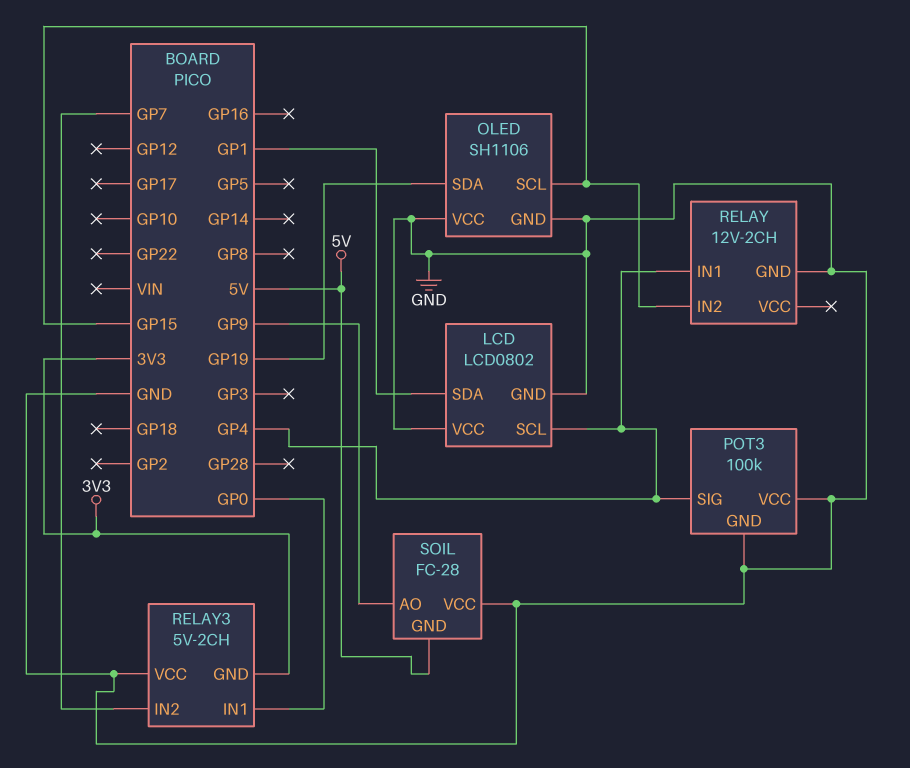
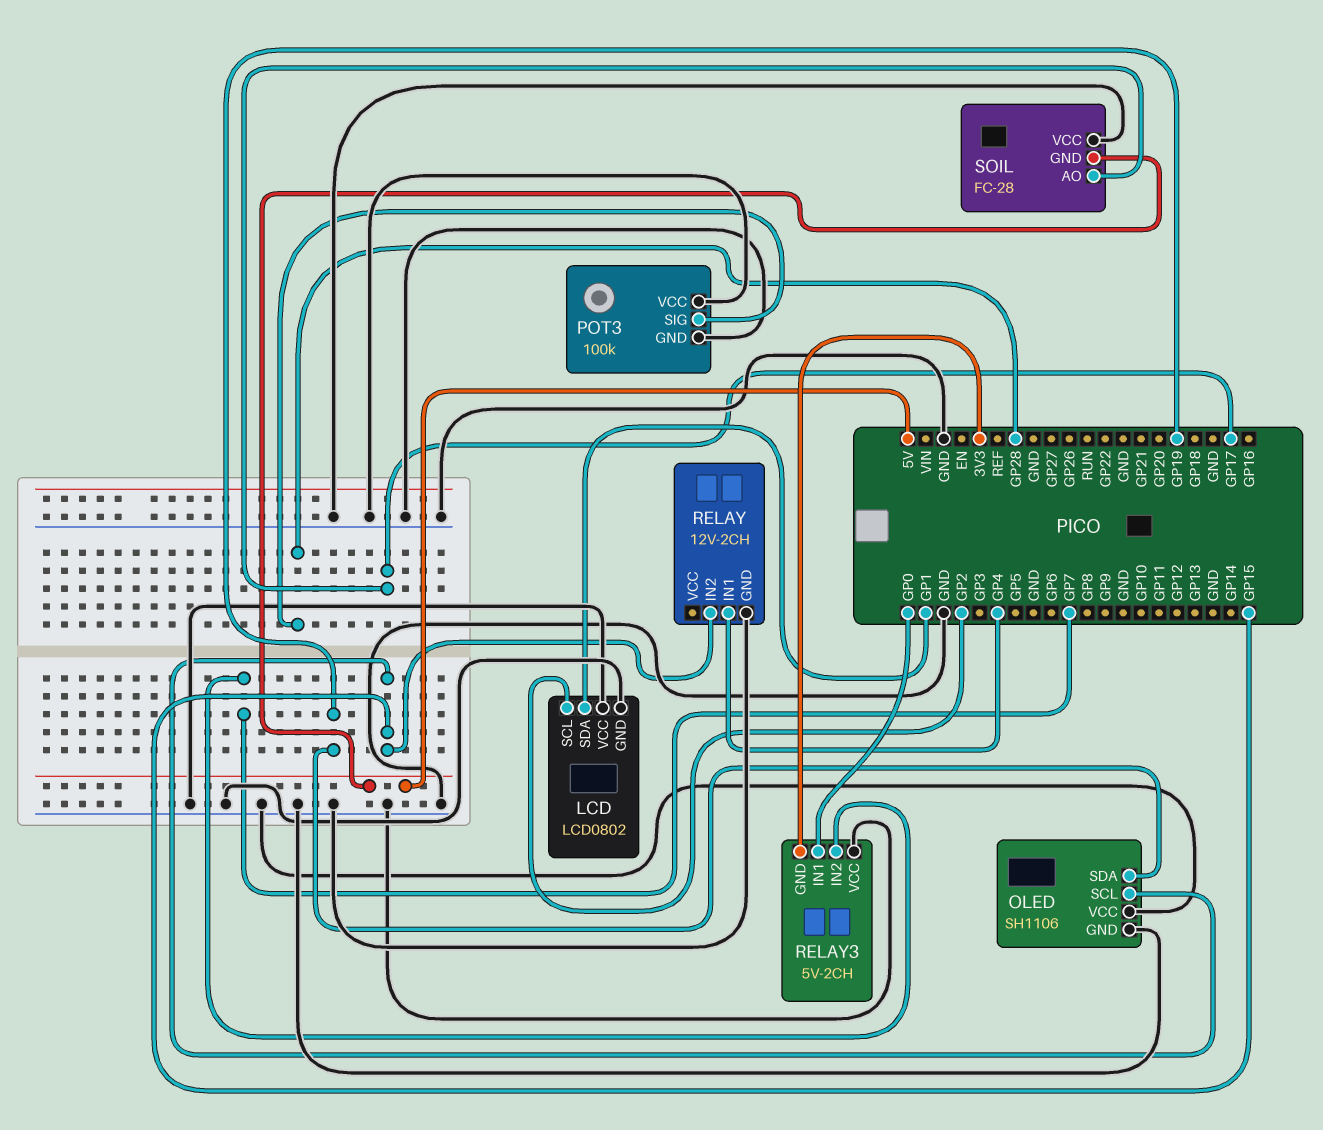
LCD pin SCL: GP4 -> GP2
POT3 pin SIG: GP4 -> GP28
SOIL pin AO: GP9 -> GP17

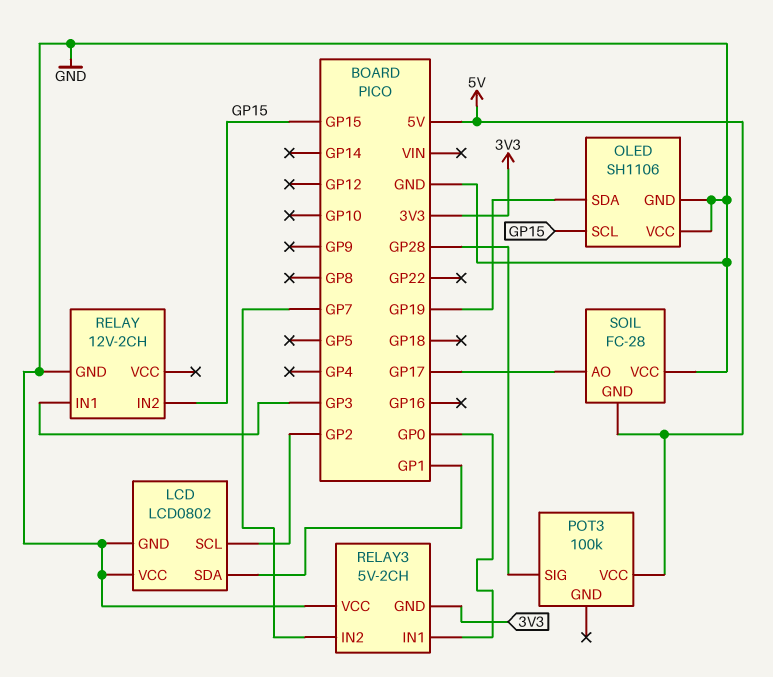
POT3 pin GND: GND -> none
POT3 pin VCC: GND -> 5V
RELAY pin IN1: GP4 -> GP3

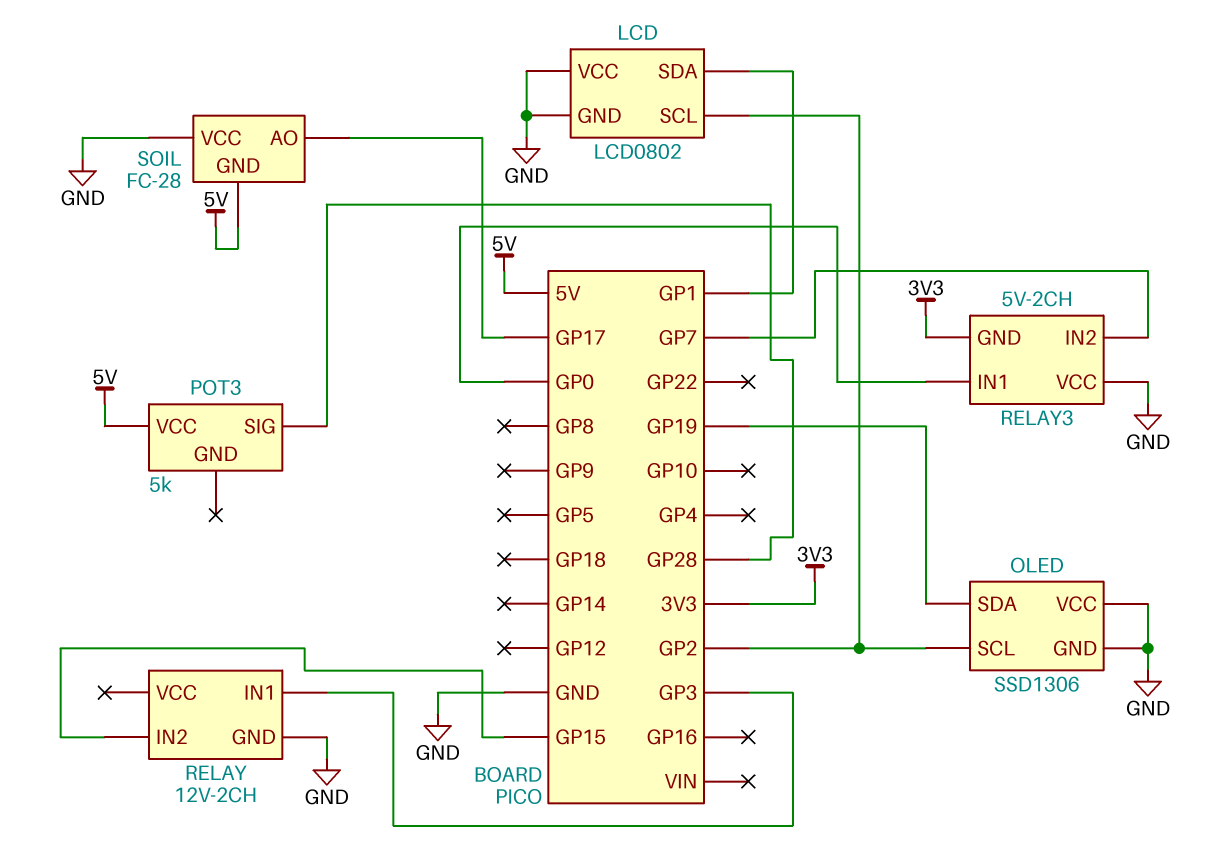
OLED: SH1106 -> SSD1306
OLED pin SCL: GP15 -> GP2
POT3: 100k -> 5k

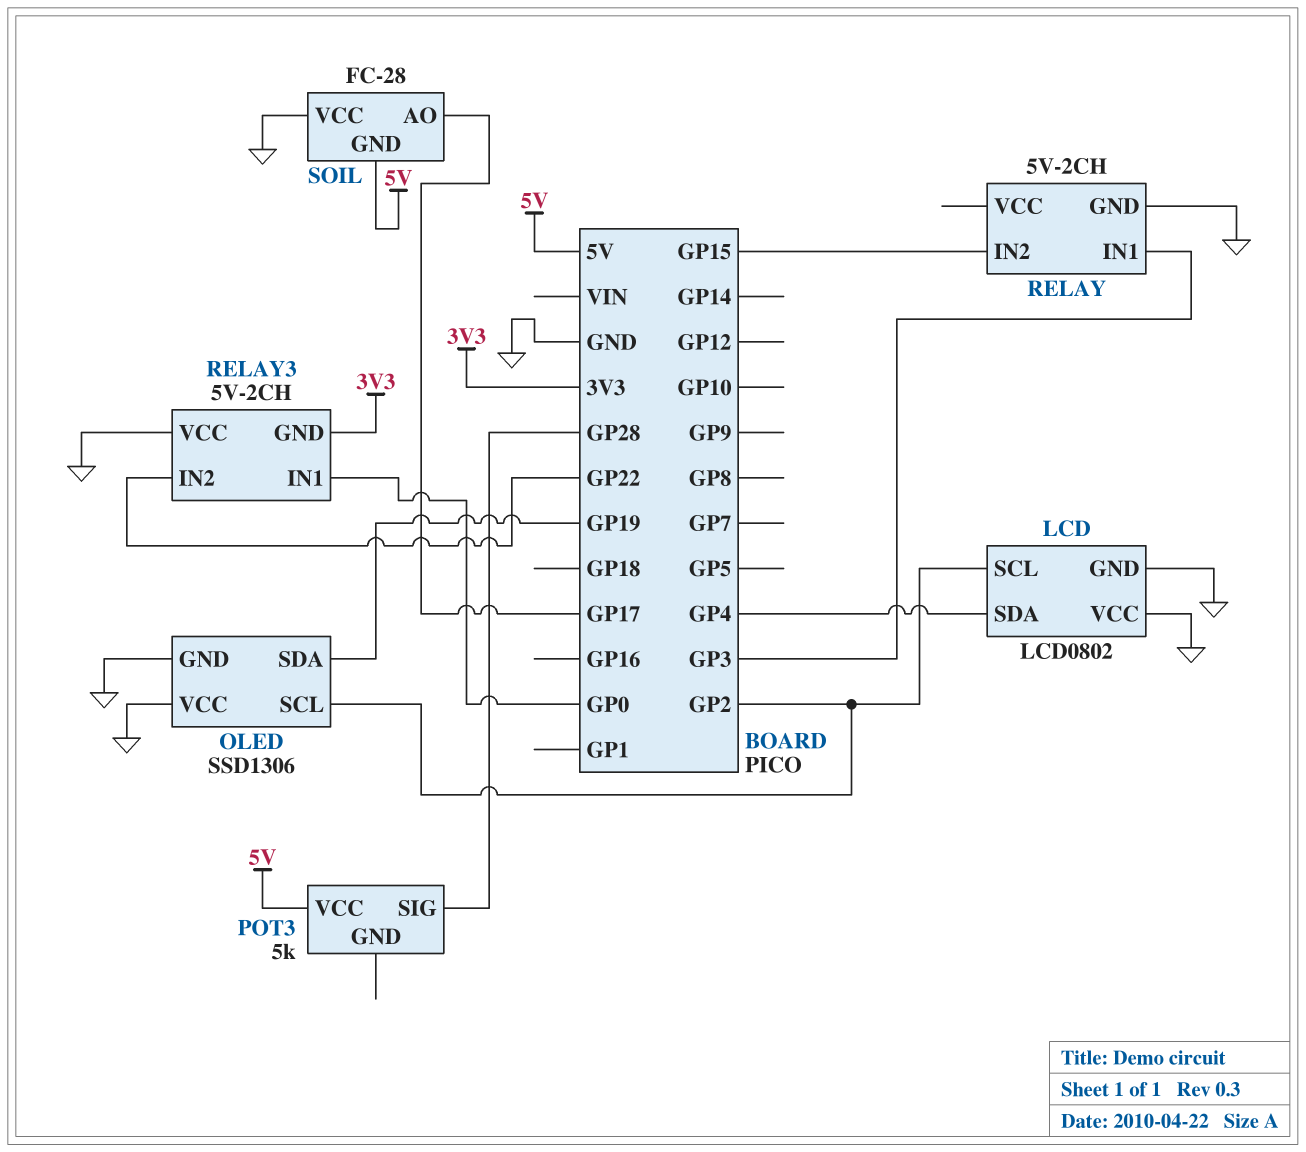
LCD pin SDA: GP1 -> GP4
RELAY: 12V-2CH -> 5V-2CH
RELAY3 pin IN2: GP7 -> GP22

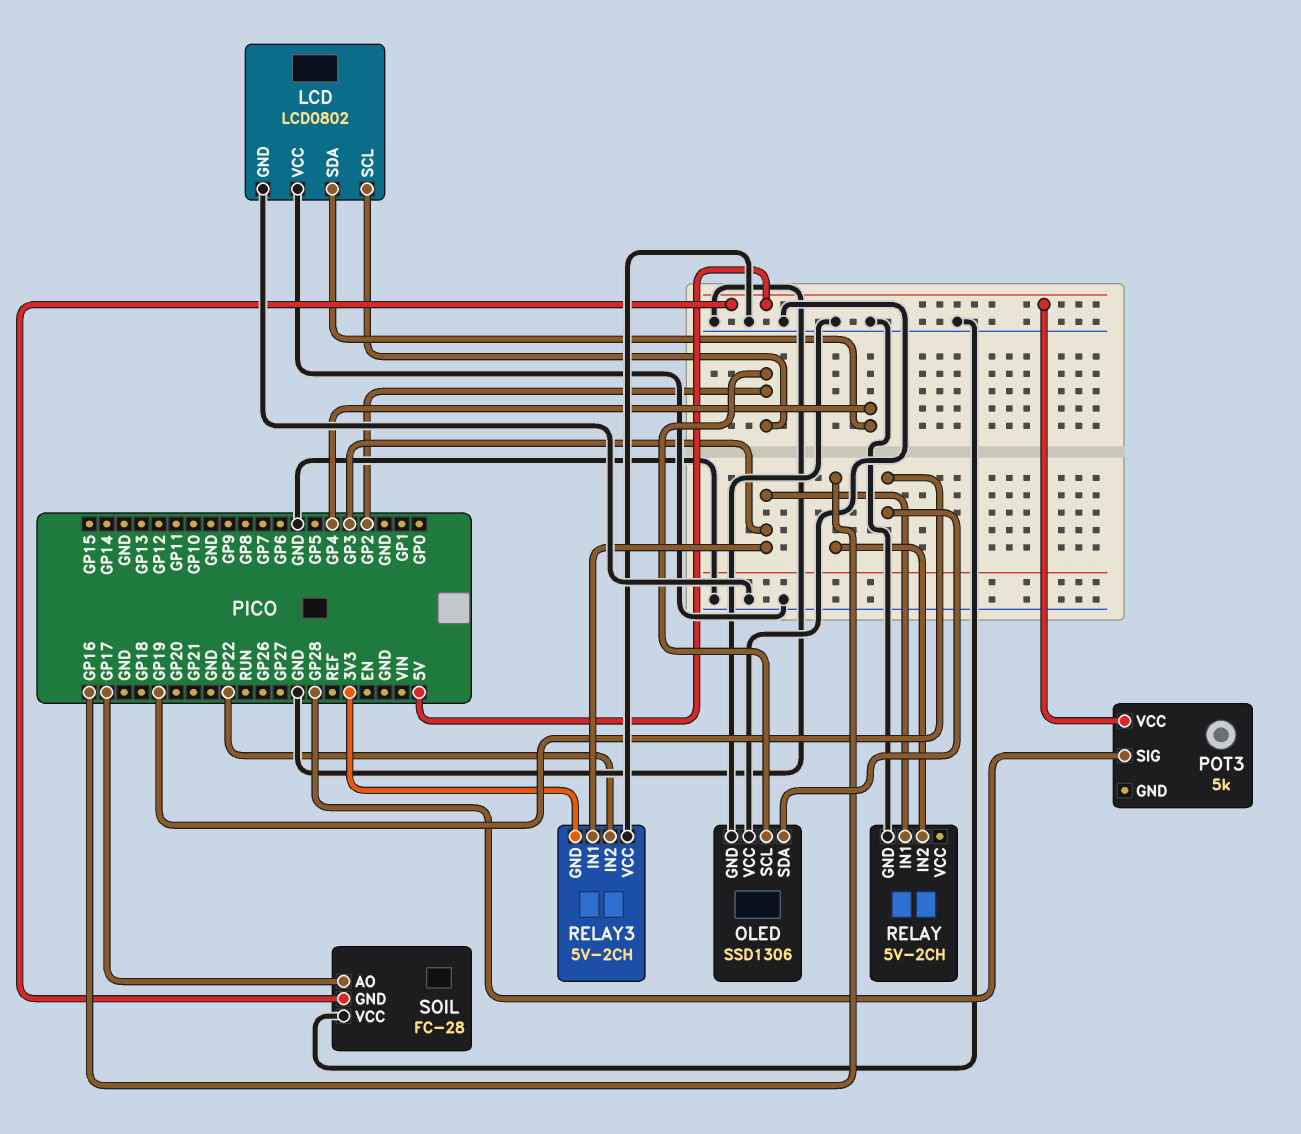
RELAY pin IN2: GP15 -> GP16
RELAY3 pin IN1: GP0 -> GP3

